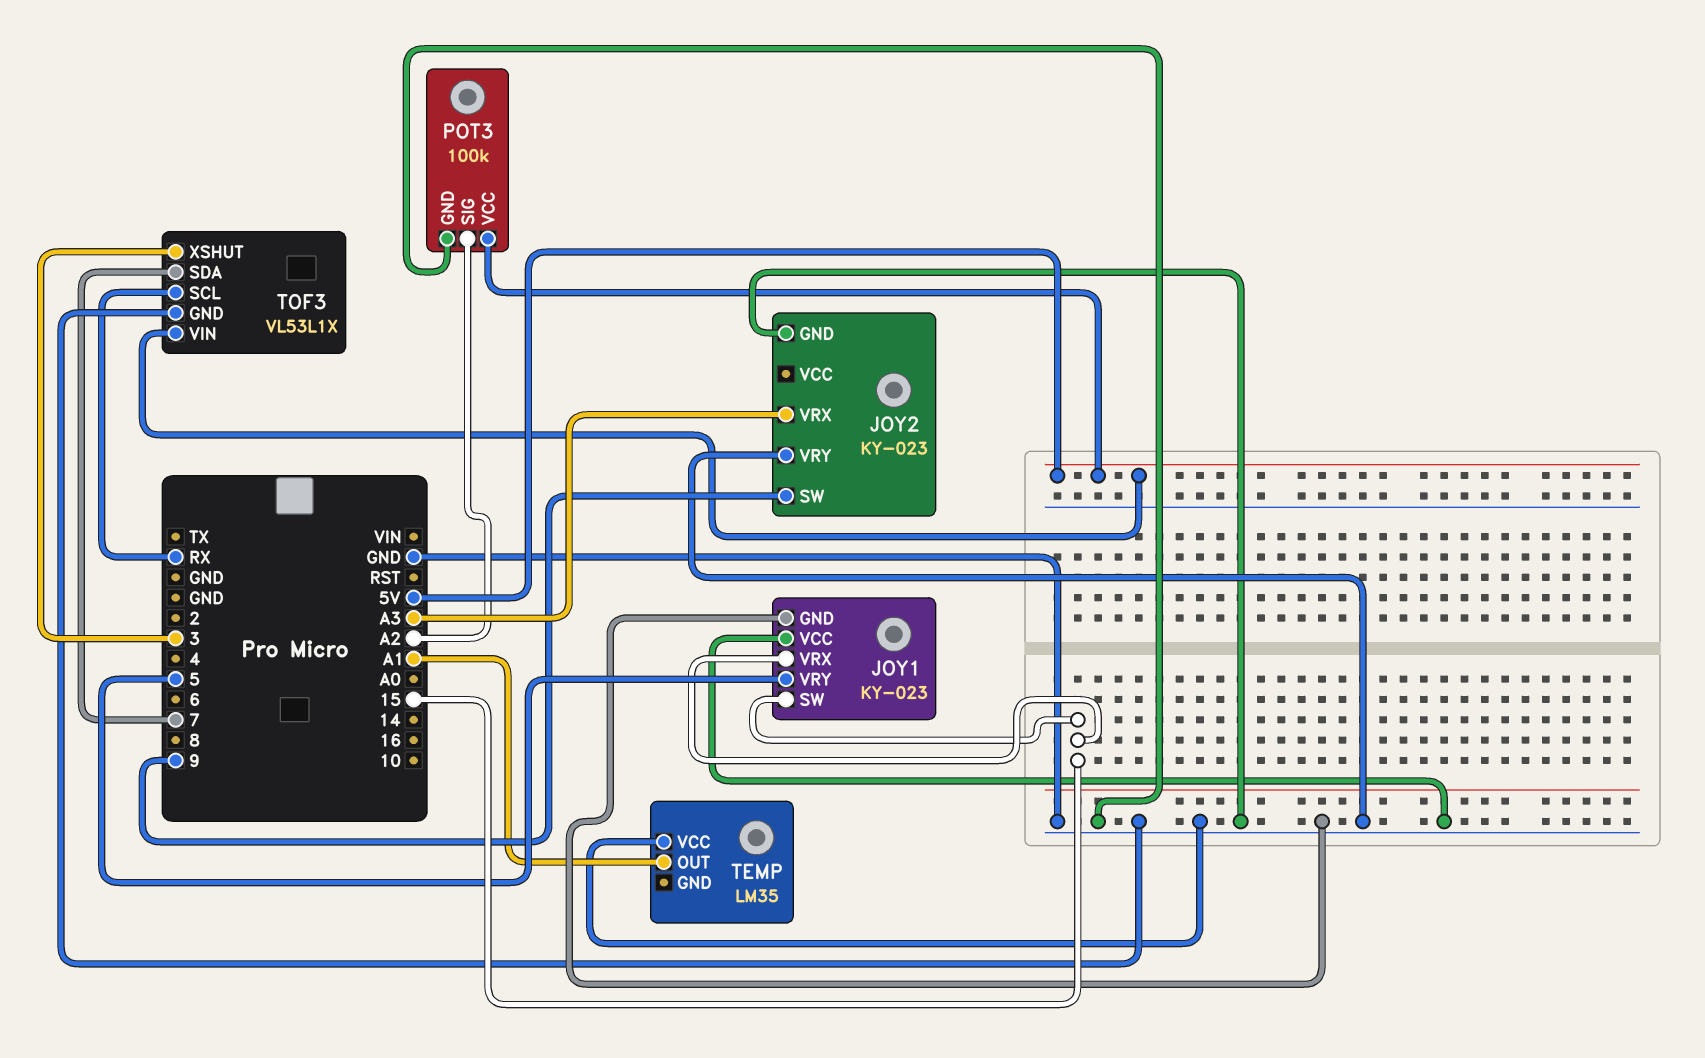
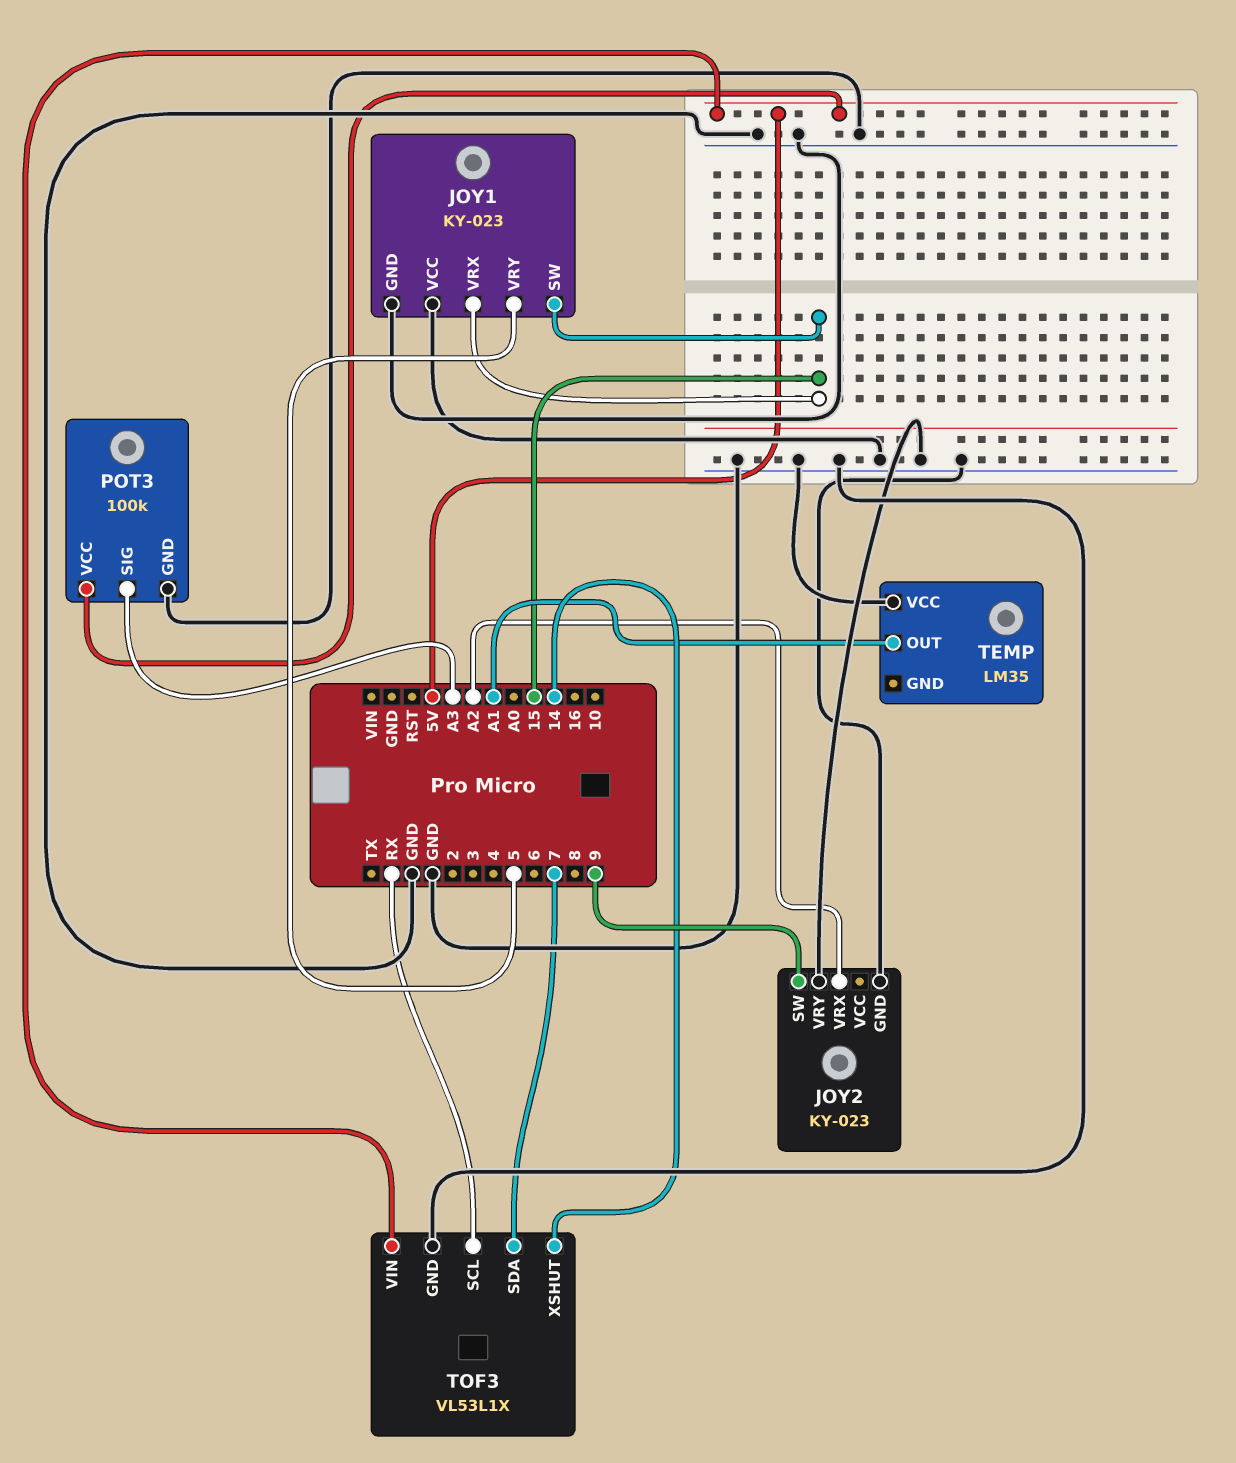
JOY2 pin VRX: A3 -> A2
POT3 pin SIG: A2 -> A3
TOF3 pin XSHUT: 3 -> 14

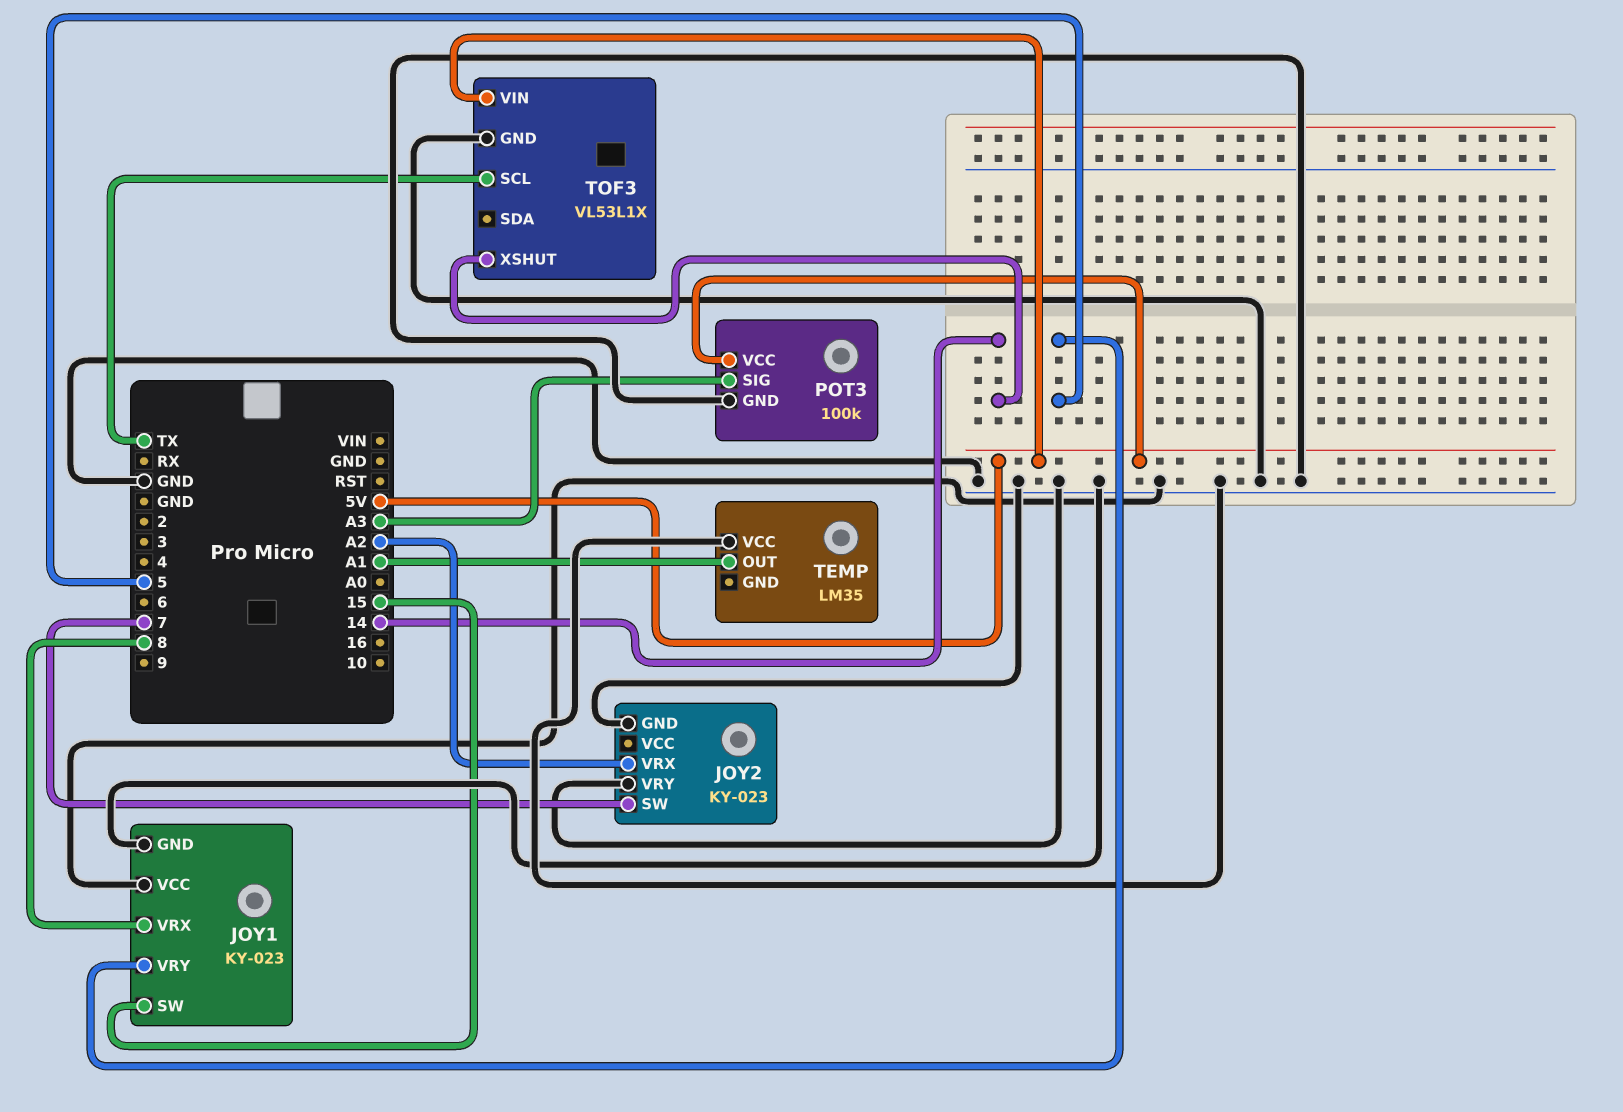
JOY1 pin VRX: 15 -> 8
JOY2 pin SW: 9 -> 7
TOF3 pin SCL: RX -> TX
TOF3 pin SDA: 7 -> none

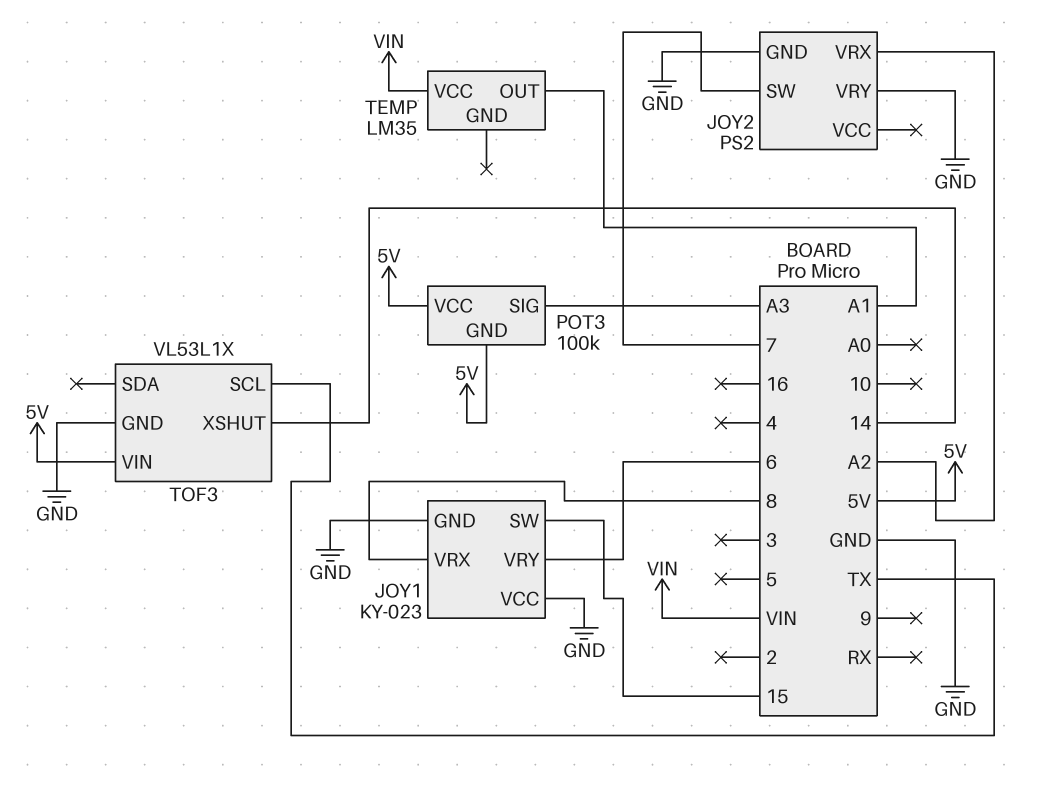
JOY1 pin VRY: 5 -> 6
JOY2: KY-023 -> PS2
POT3 pin GND: GND -> 5V
TEMP pin VCC: GND -> VIN

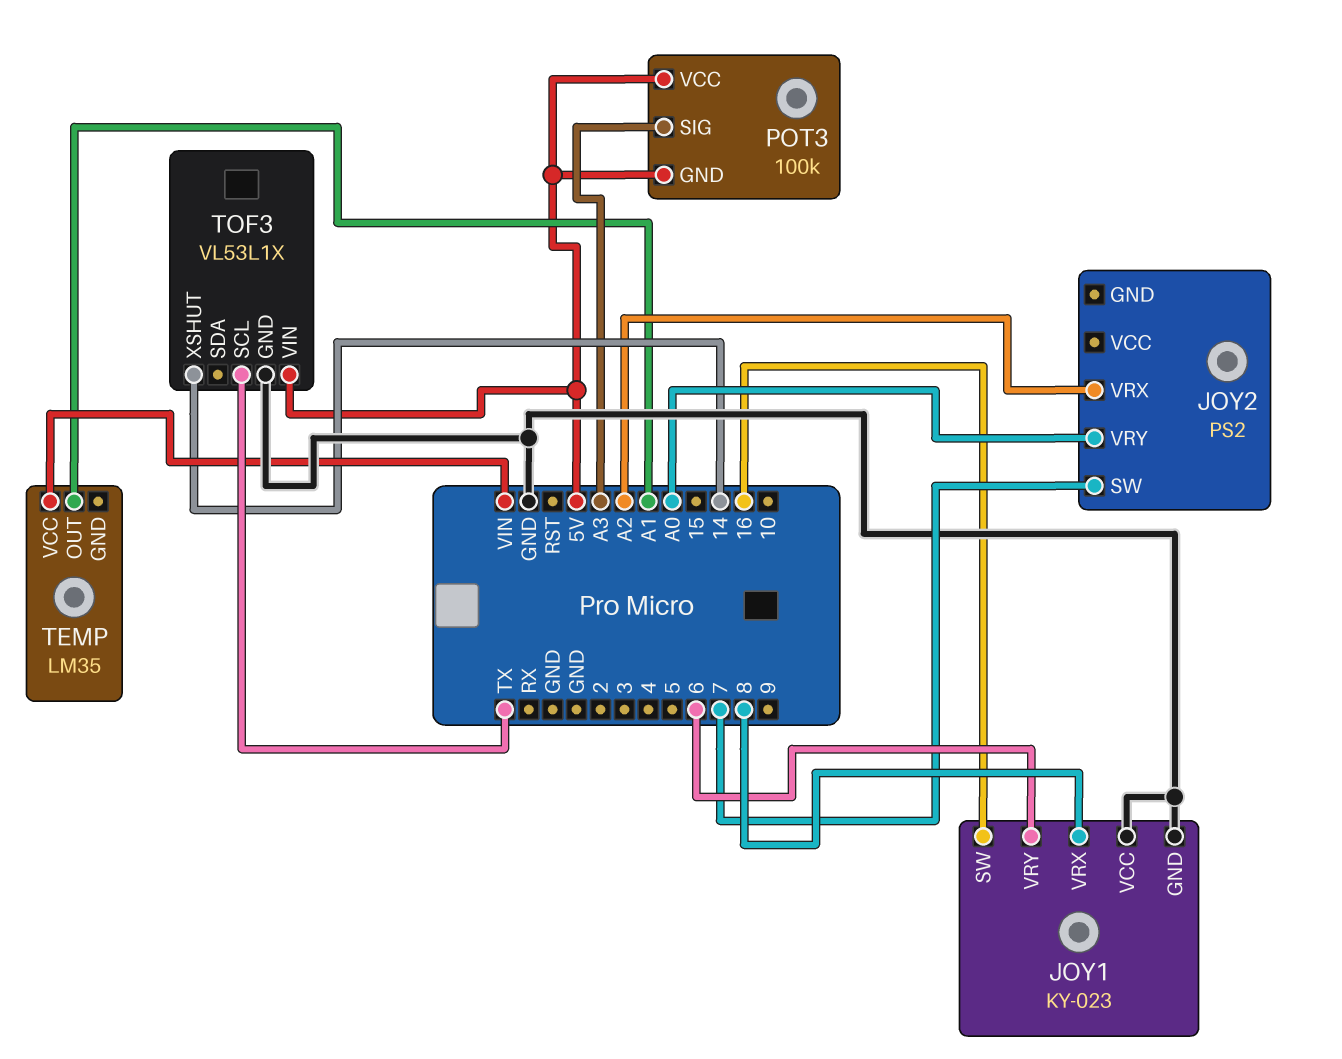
JOY1 pin SW: 15 -> 16
JOY2 pin GND: GND -> none
JOY2 pin VRY: GND -> A0

